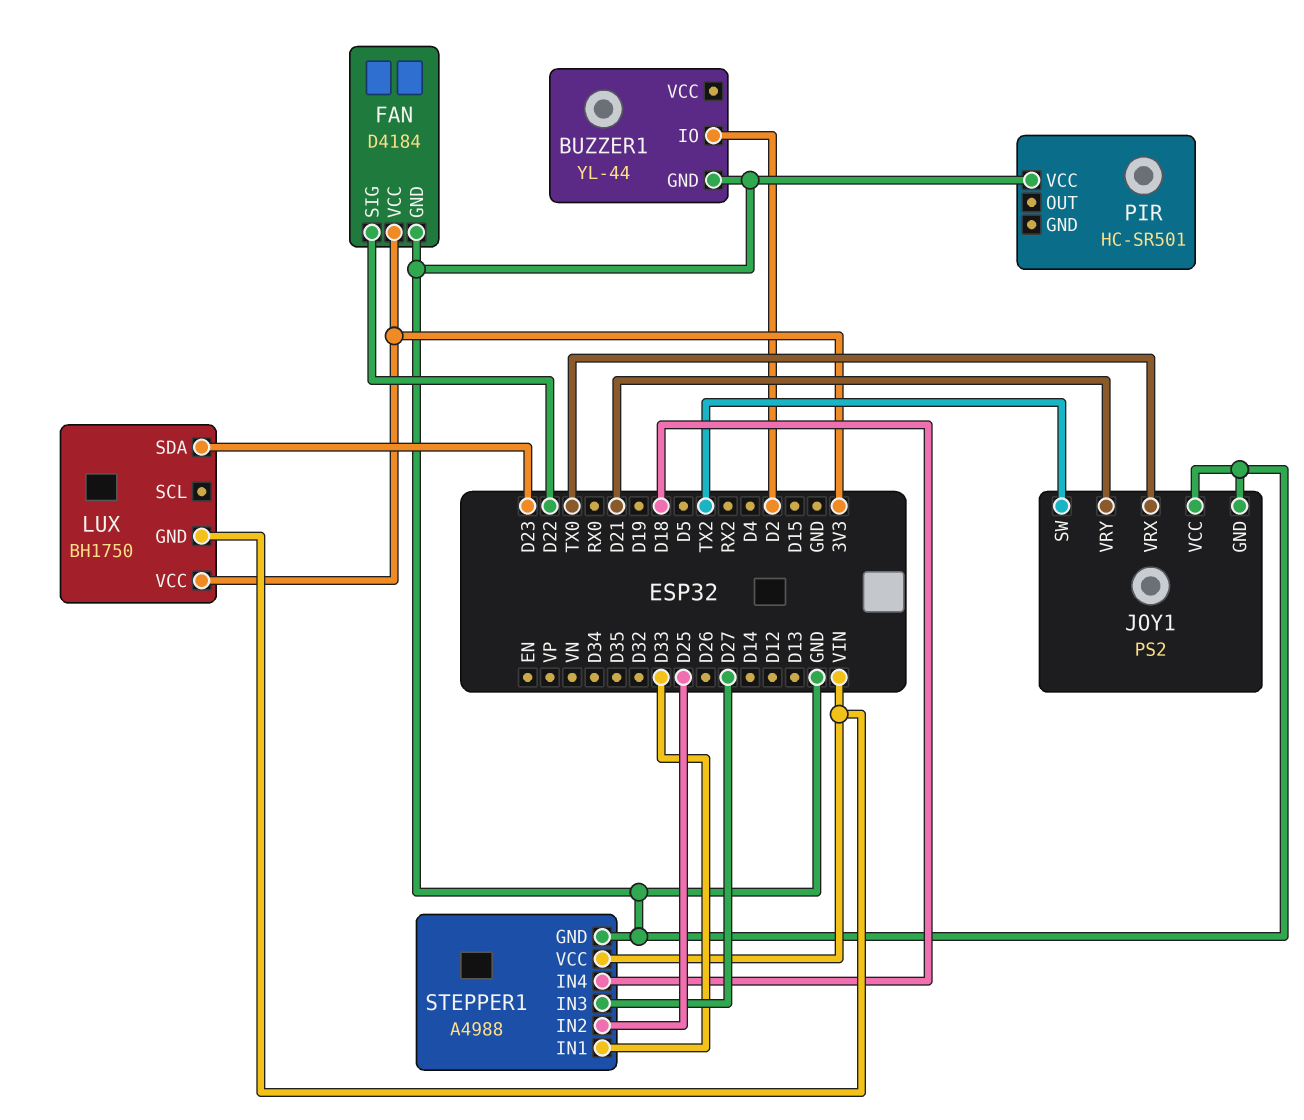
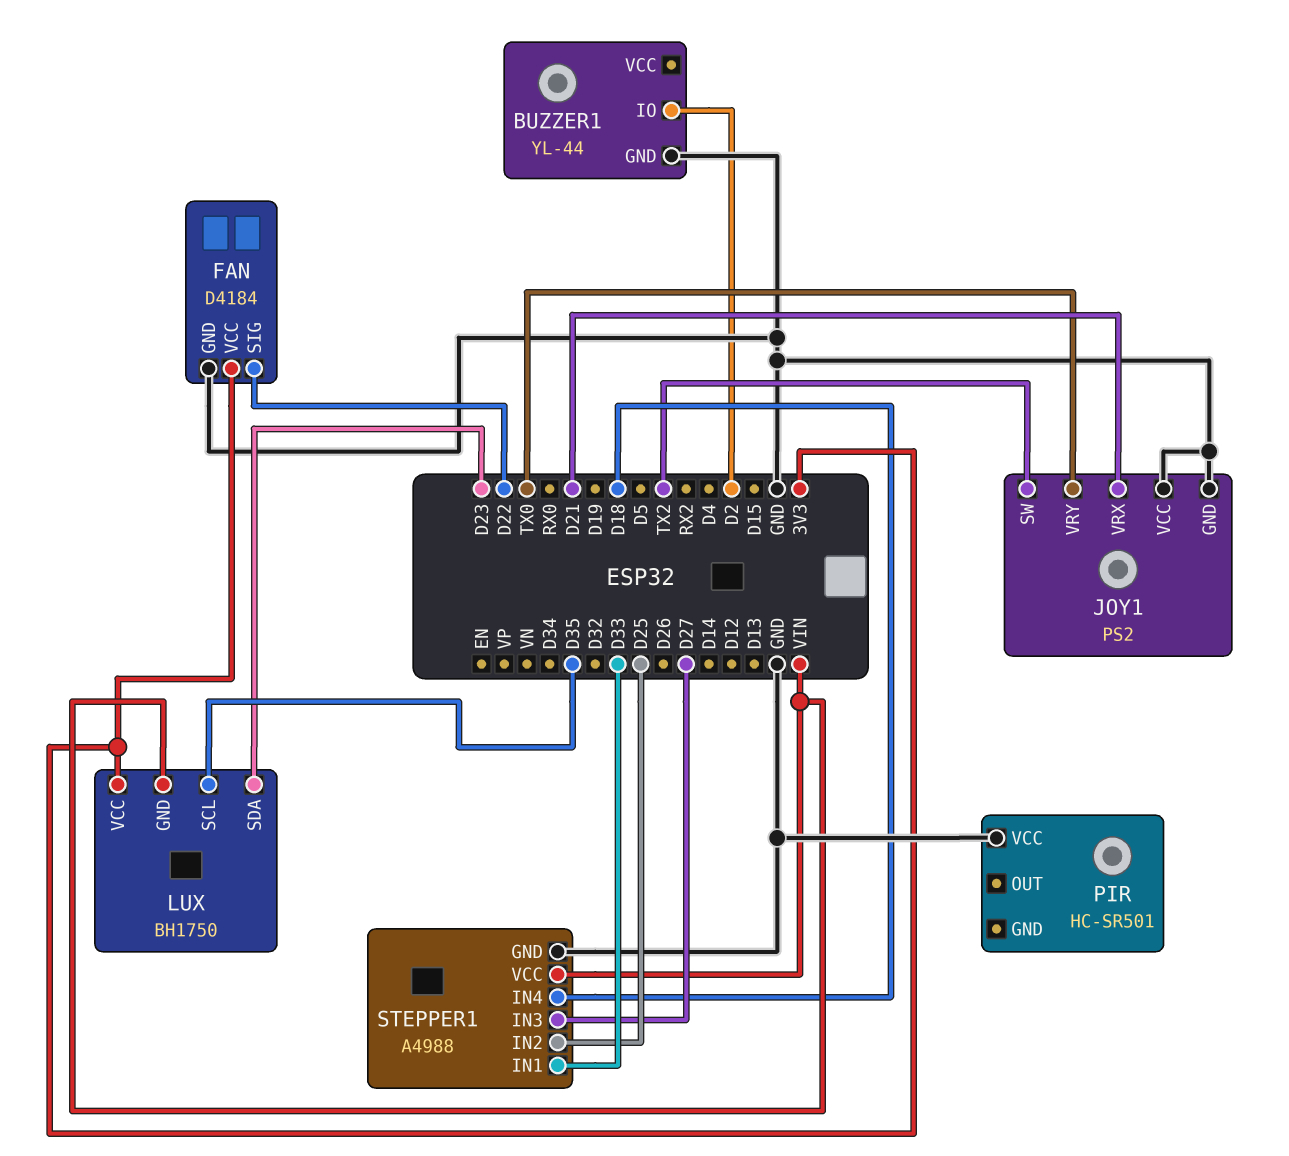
JOY1 pin VRX: TX0 -> D21
JOY1 pin VRY: D21 -> TX0
LUX pin SCL: none -> D35

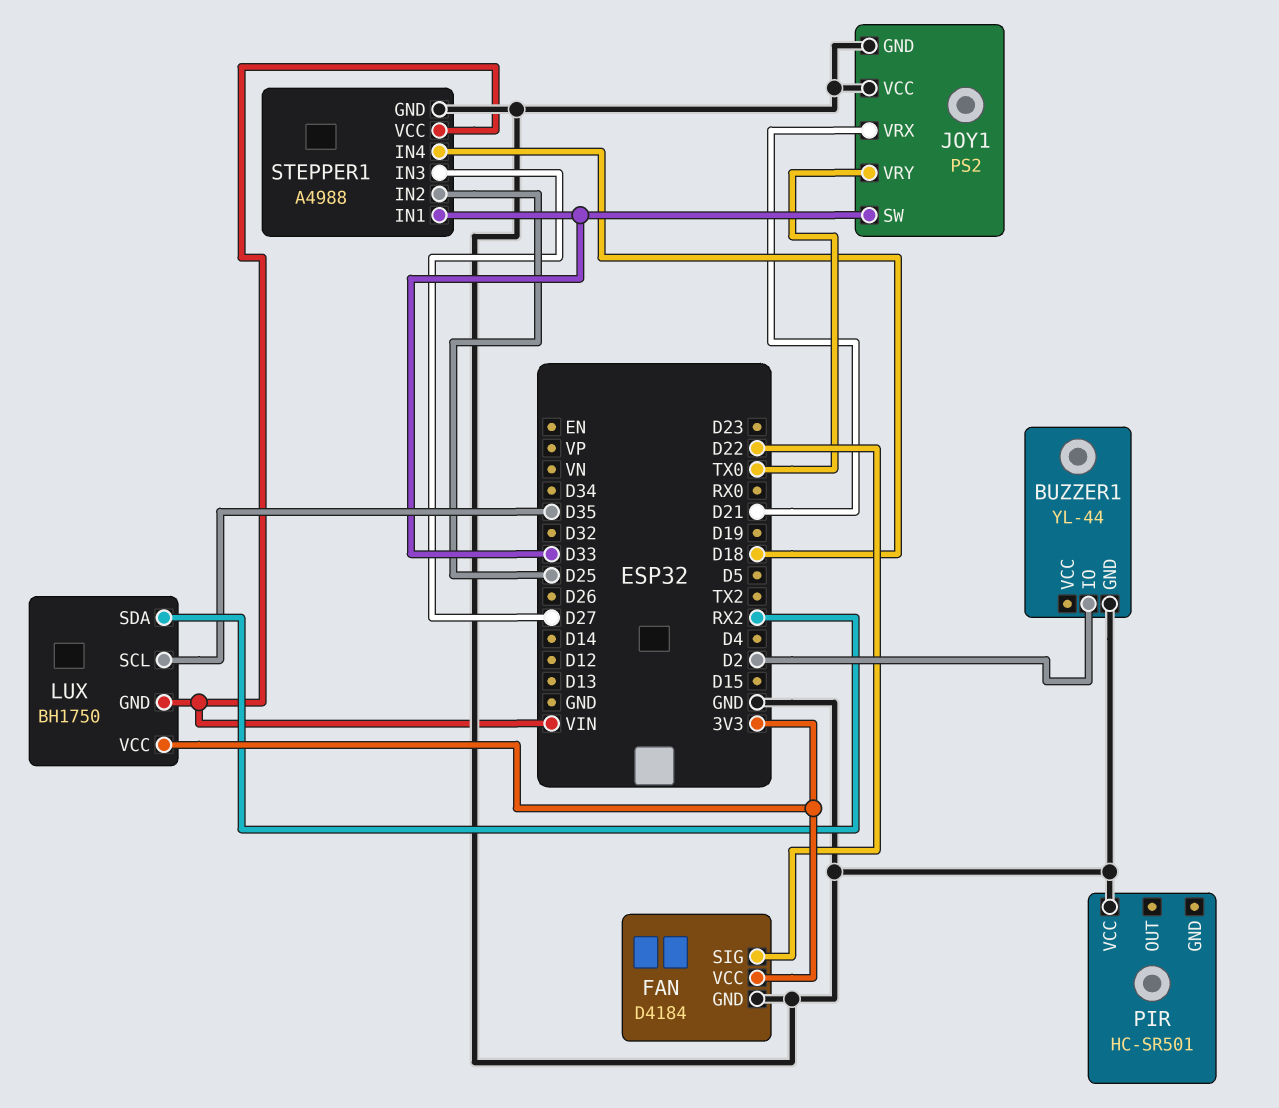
JOY1 pin SW: TX2 -> D33
LUX pin SDA: D23 -> RX2

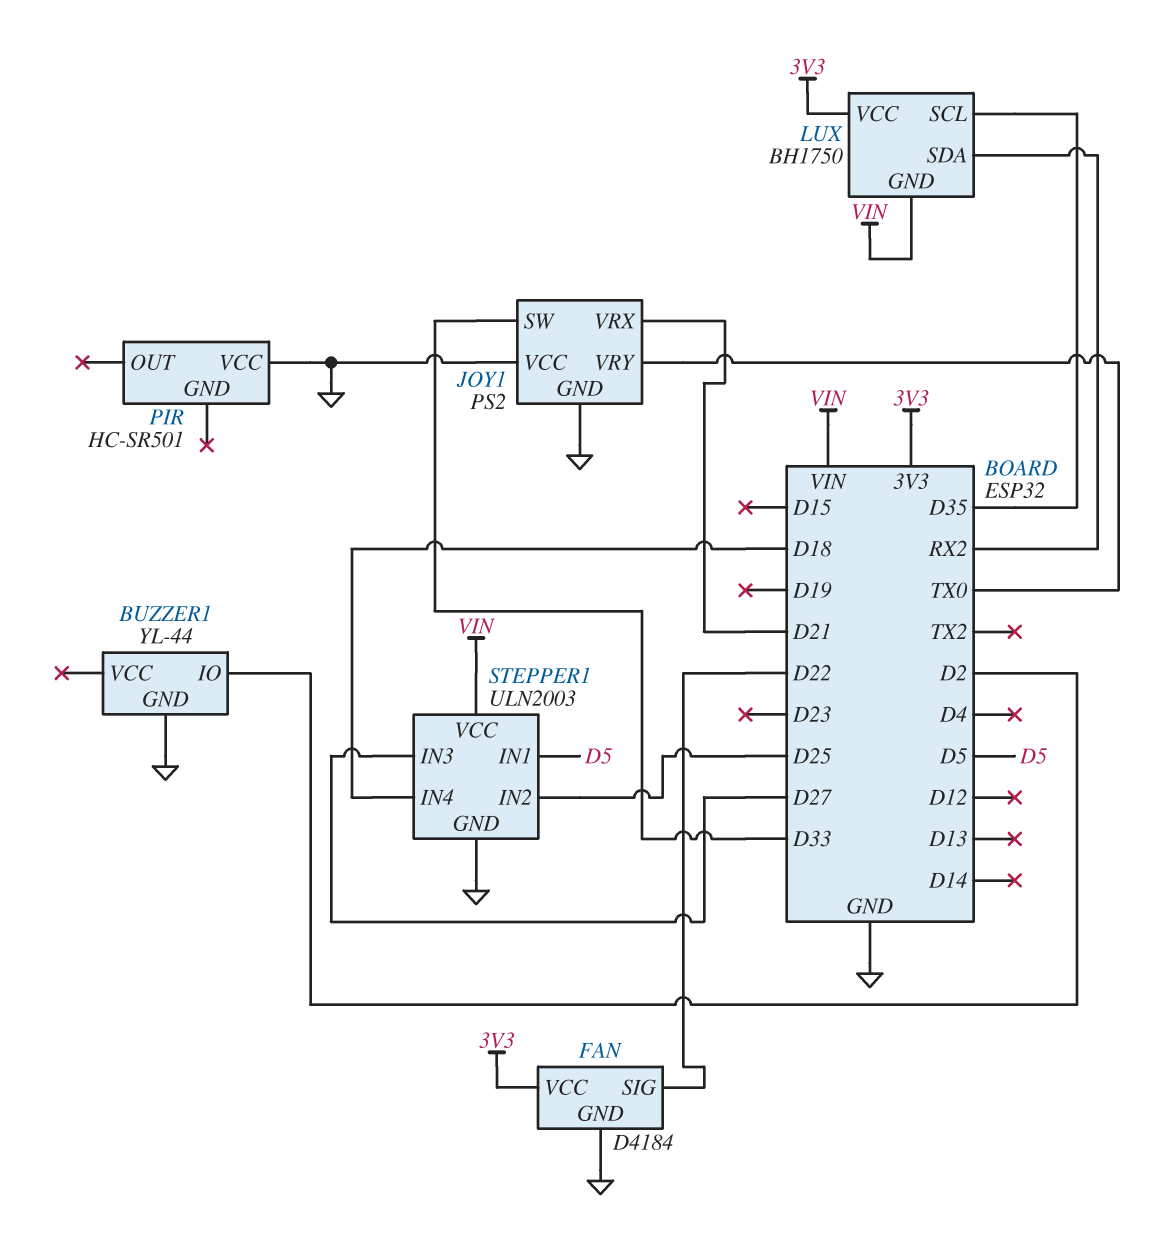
STEPPER1: A4988 -> ULN2003
STEPPER1 pin IN1: D33 -> D5

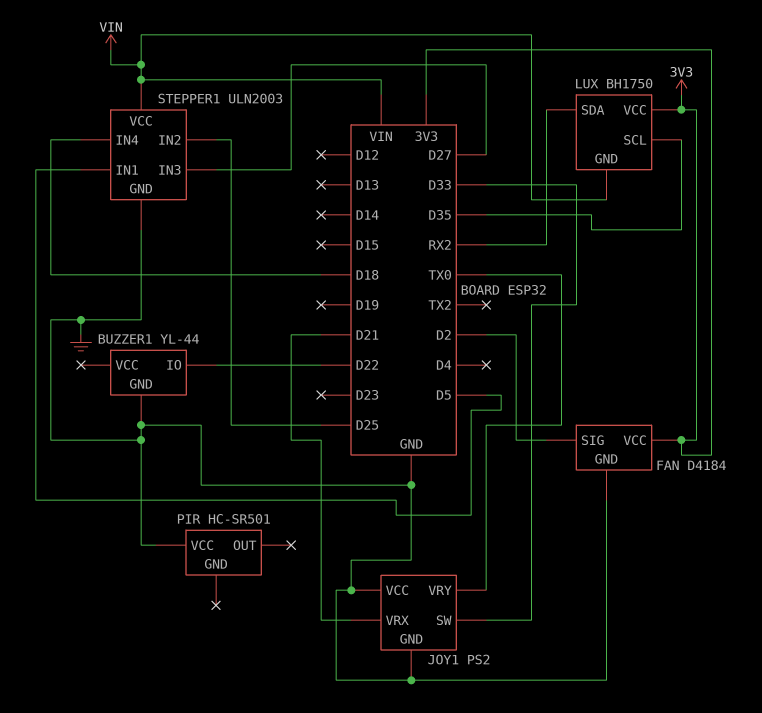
BUZZER1 pin IO: D2 -> D22
FAN pin SIG: D22 -> D2

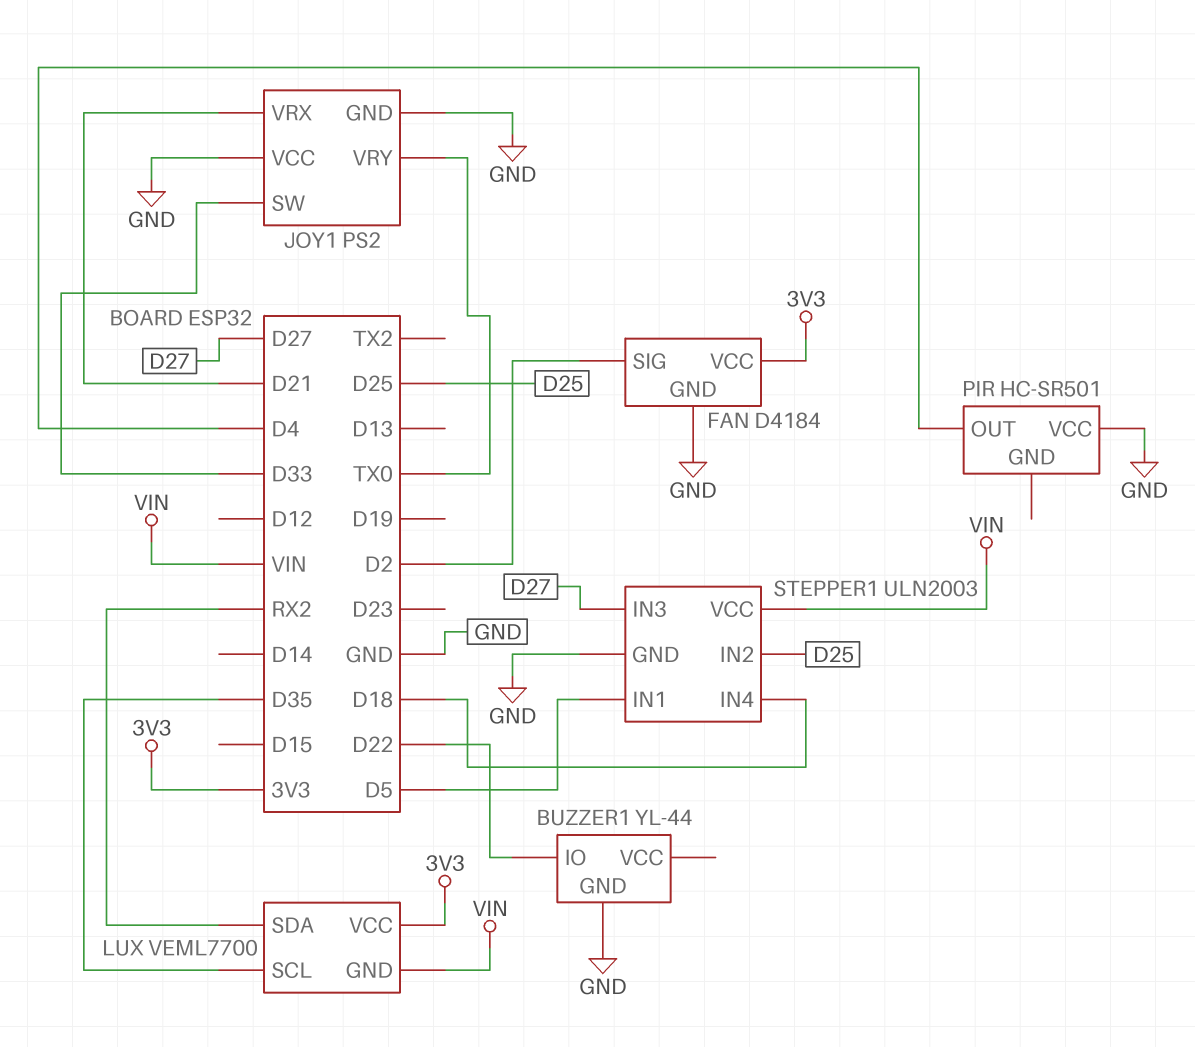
LUX: BH1750 -> VEML7700
PIR pin OUT: none -> D4

